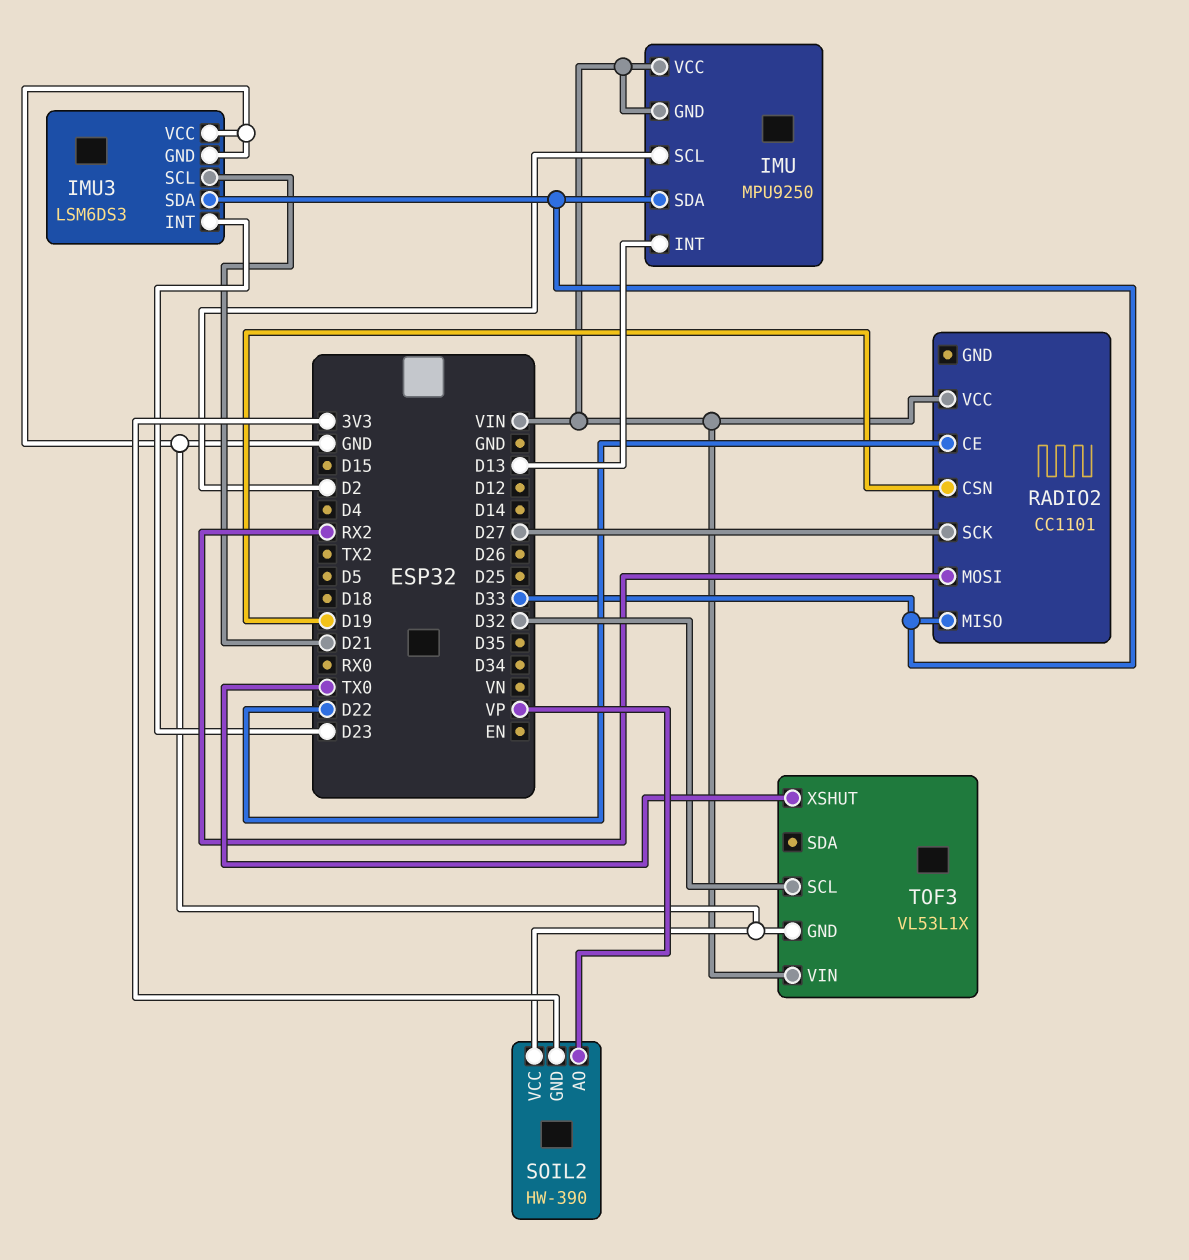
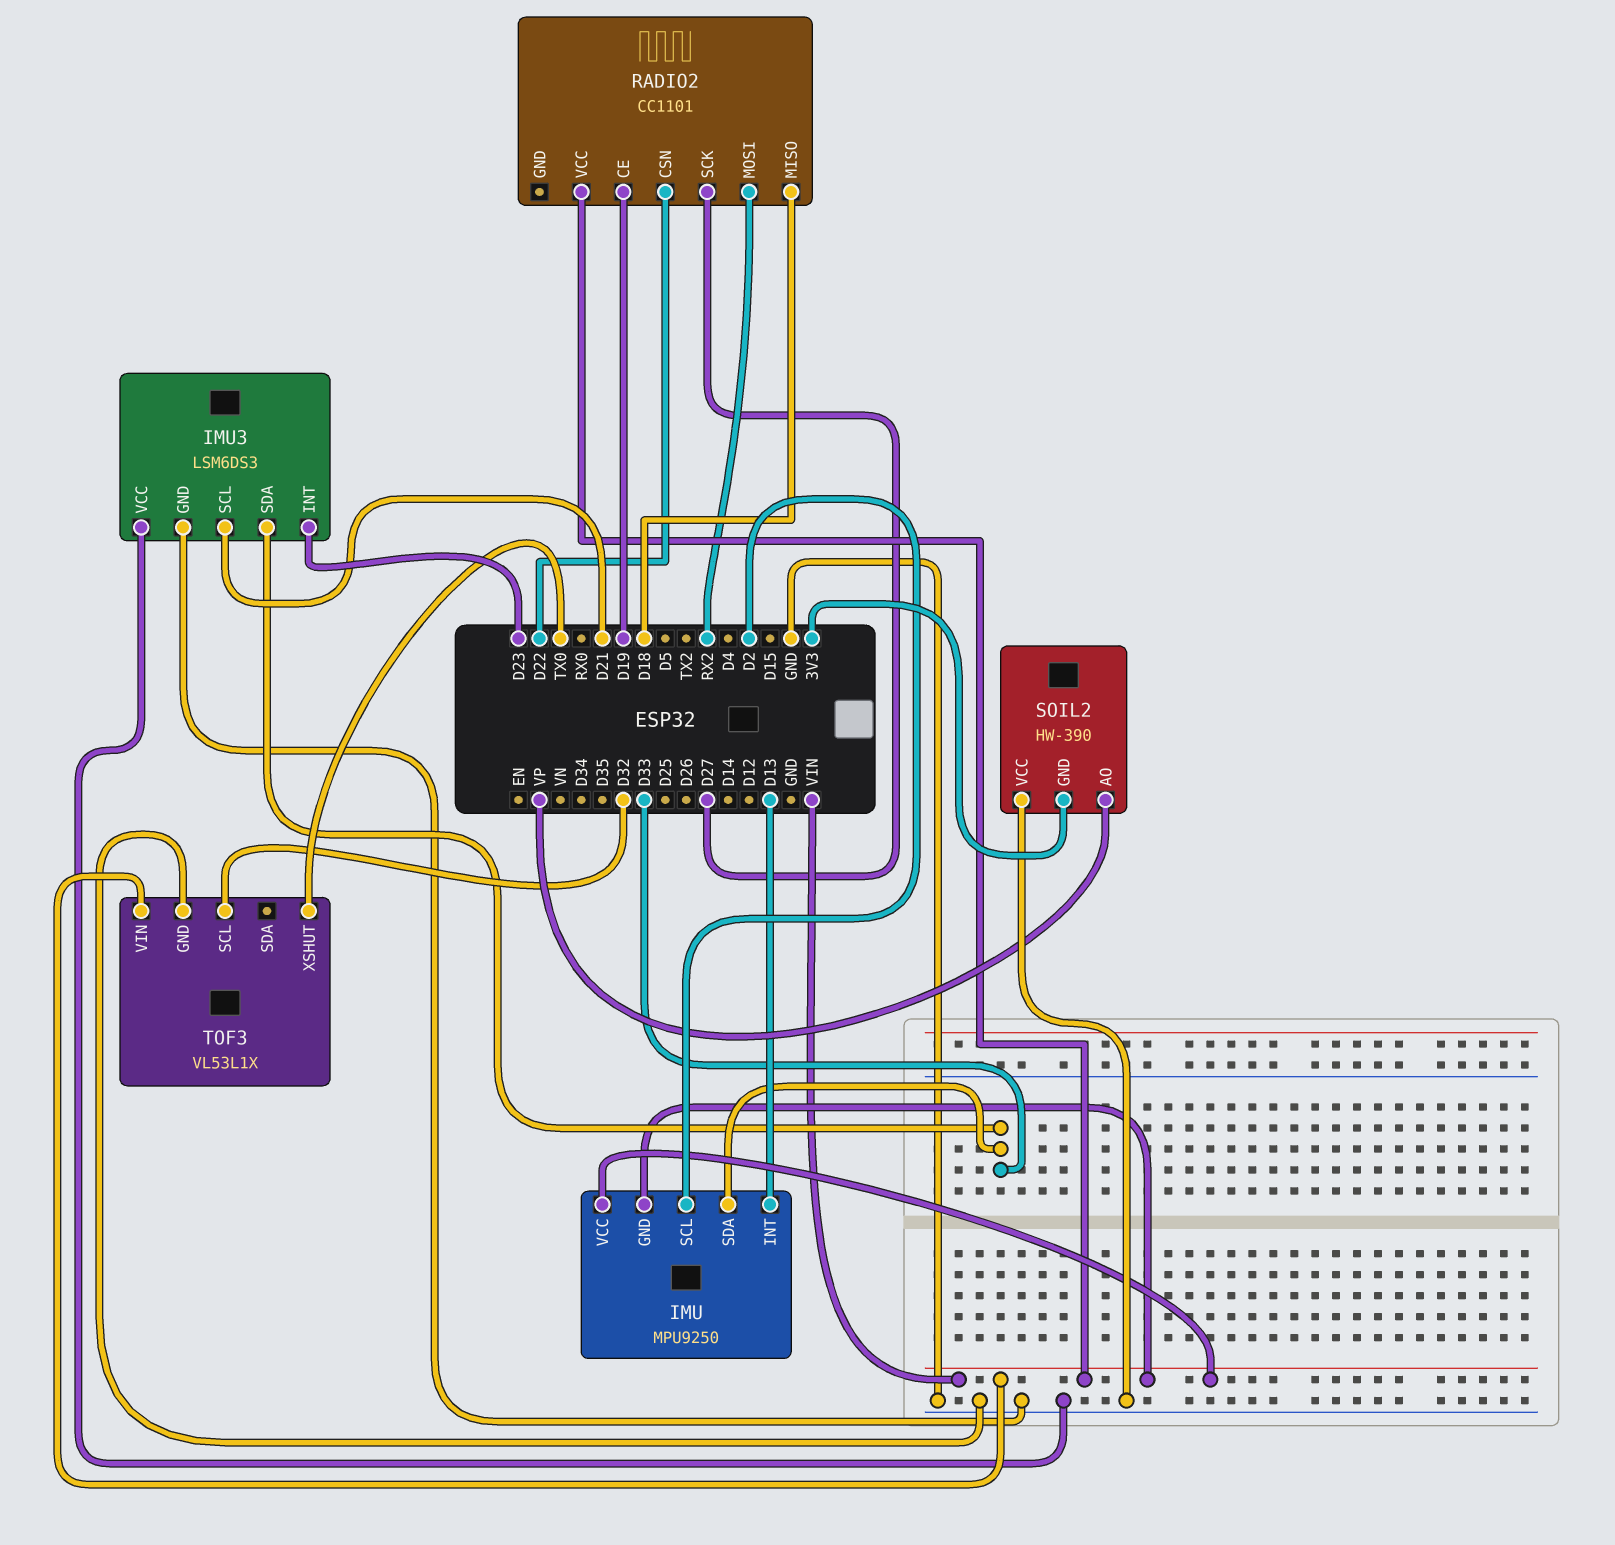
RADIO2 pin CE: D22 -> D19
RADIO2 pin CSN: D19 -> D22
RADIO2 pin MISO: D33 -> D18

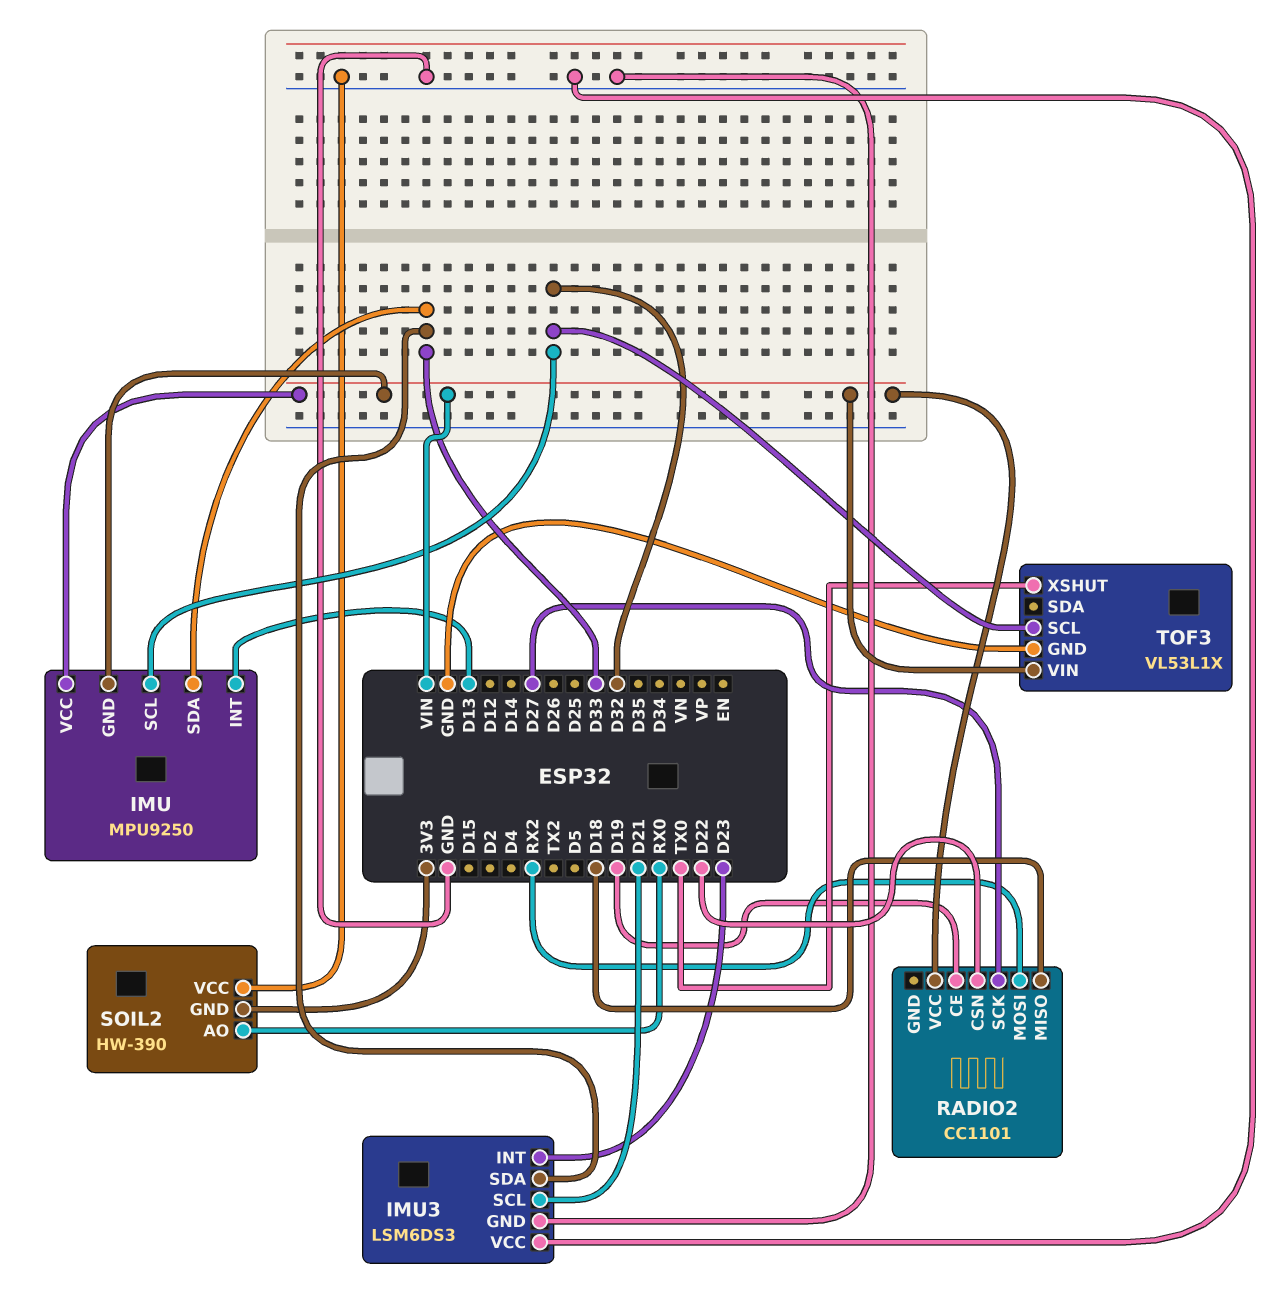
IMU pin SCL: D2 -> D32
SOIL2 pin AO: VP -> RX0

